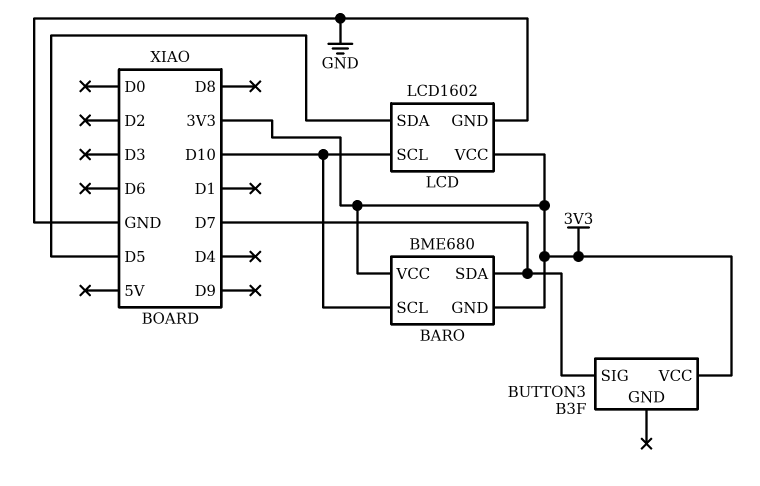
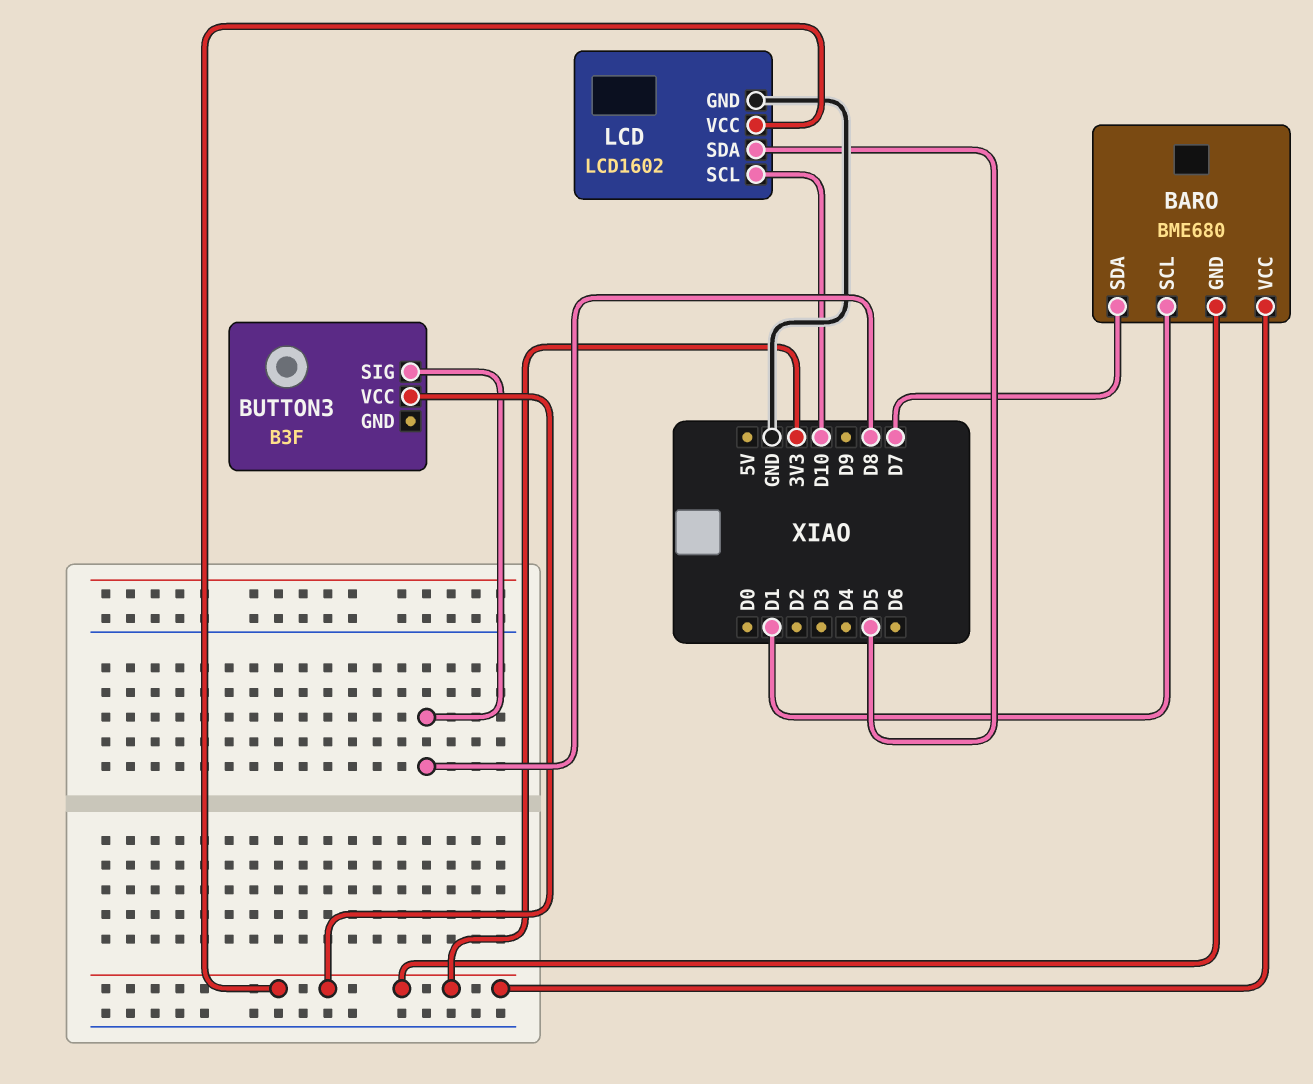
BARO pin SCL: D10 -> D1
BUTTON3 pin SIG: D7 -> D8

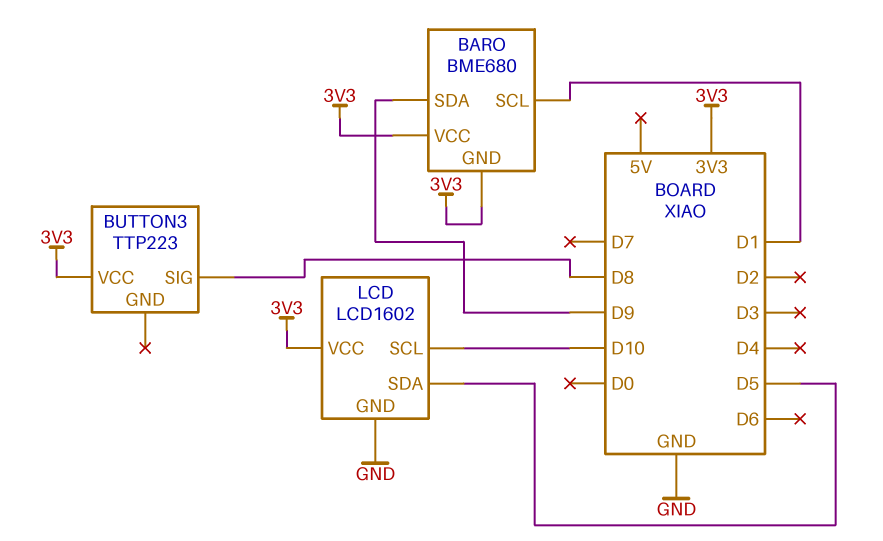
BARO pin SDA: D7 -> D9
BUTTON3: B3F -> TTP223

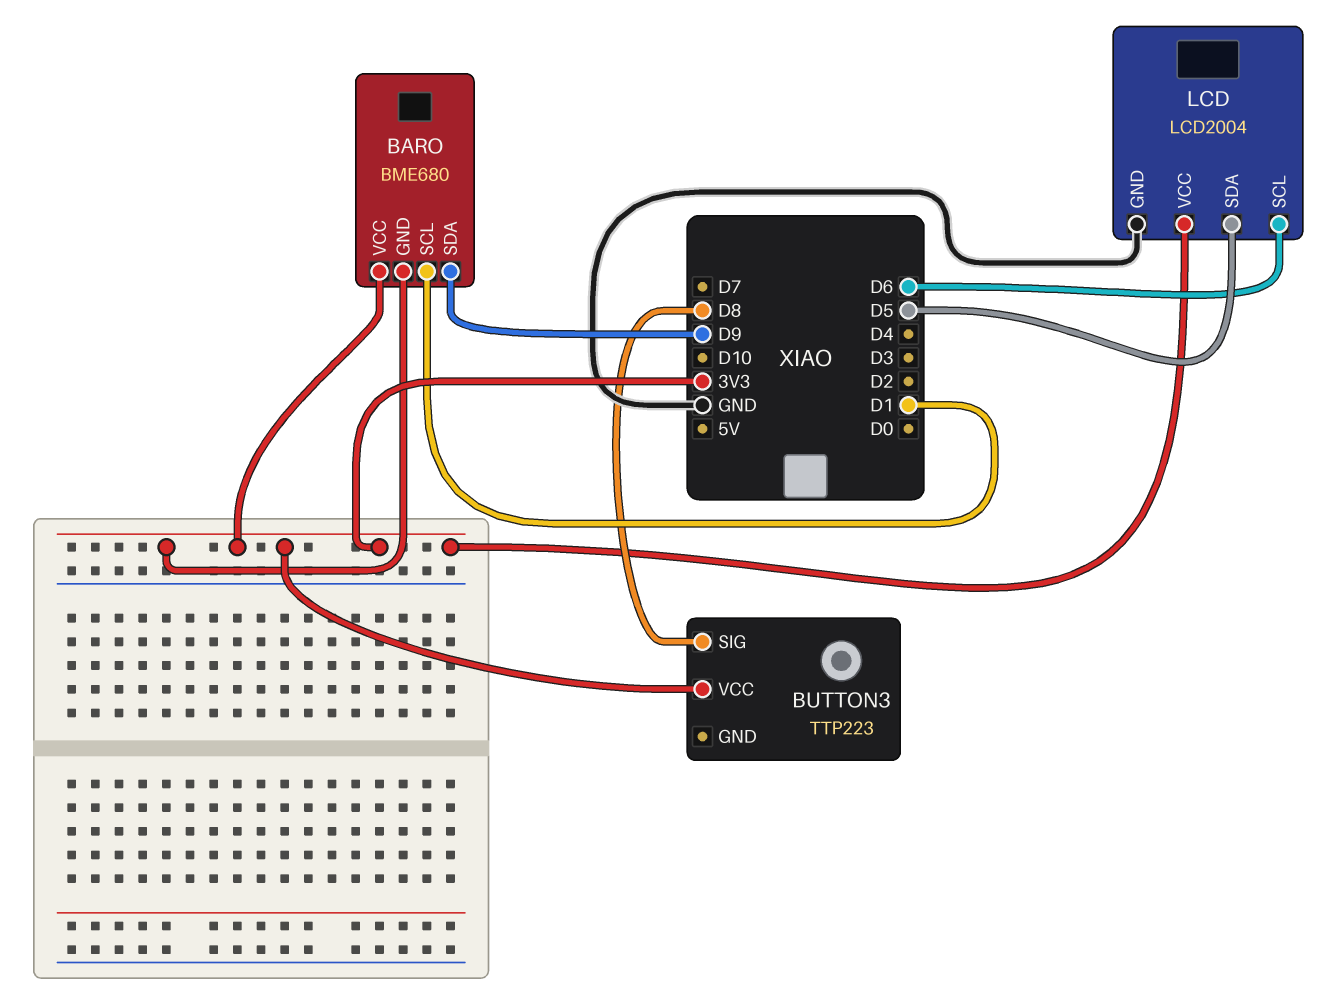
LCD: LCD1602 -> LCD2004
LCD pin SCL: D10 -> D6

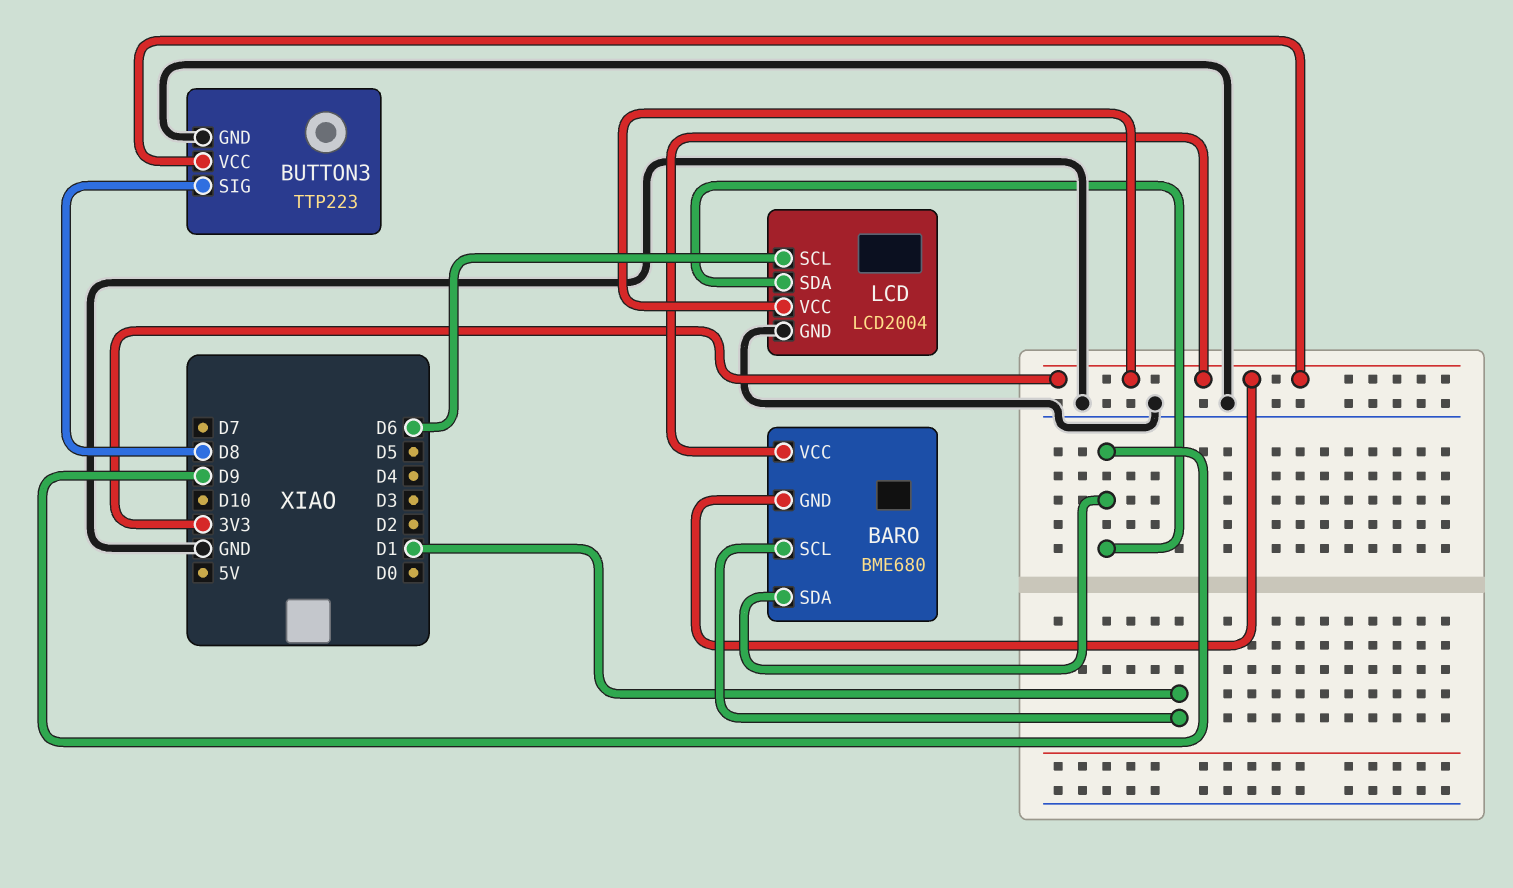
BUTTON3 pin GND: none -> GND
LCD pin SDA: D5 -> D9

